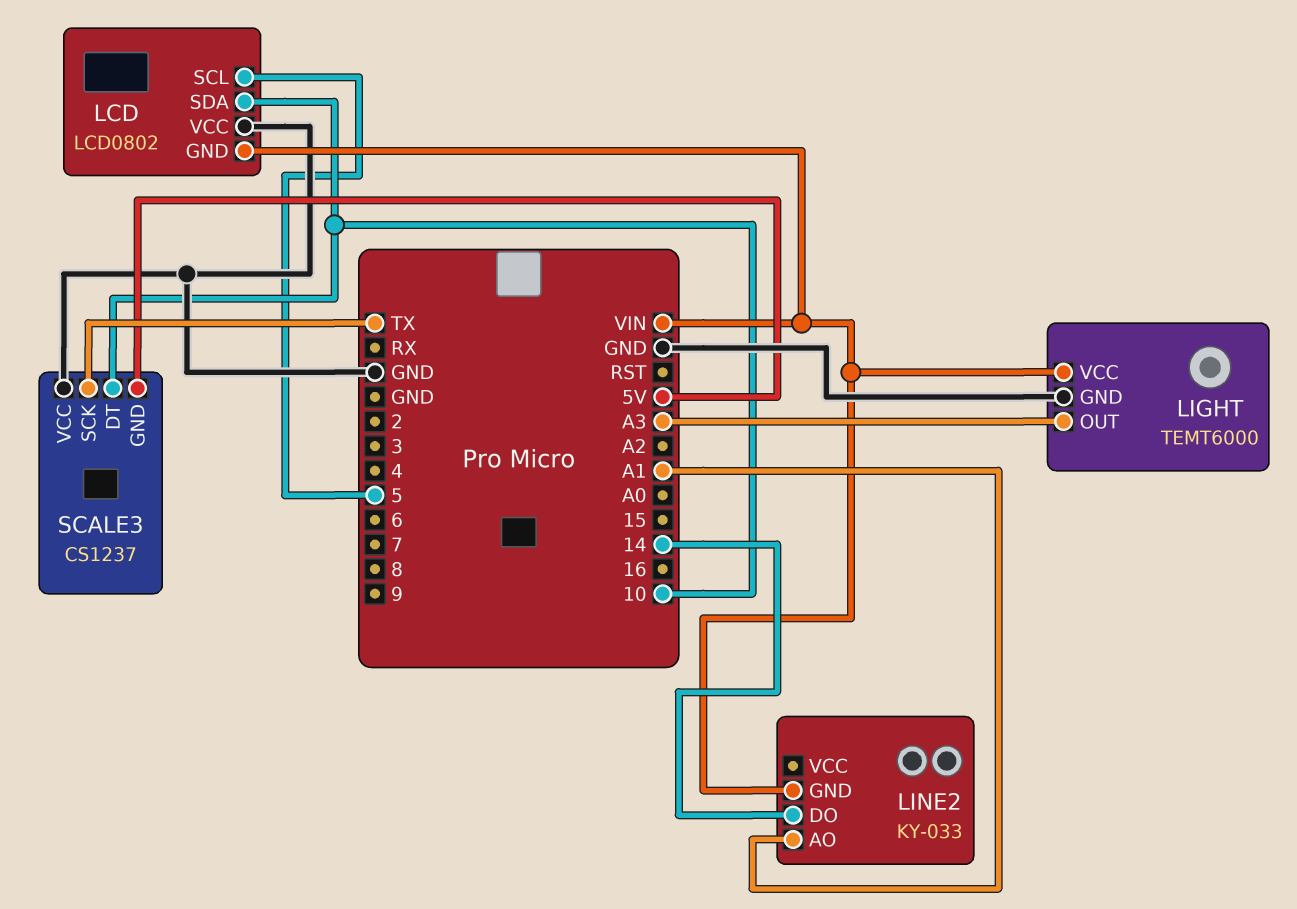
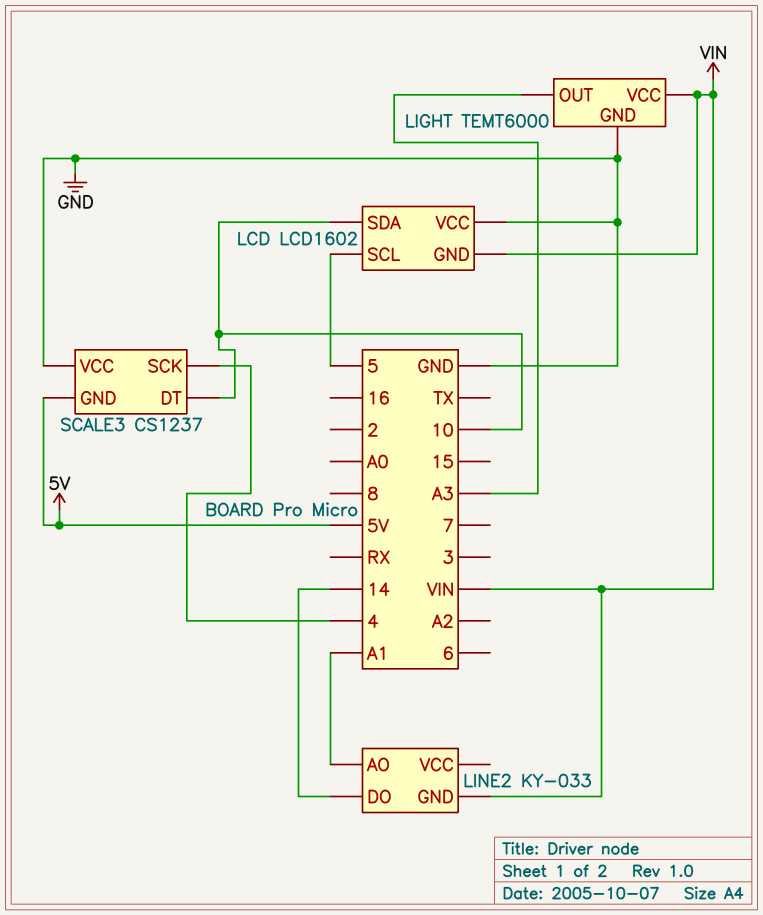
LCD: LCD0802 -> LCD1602
SCALE3 pin SCK: TX -> 4

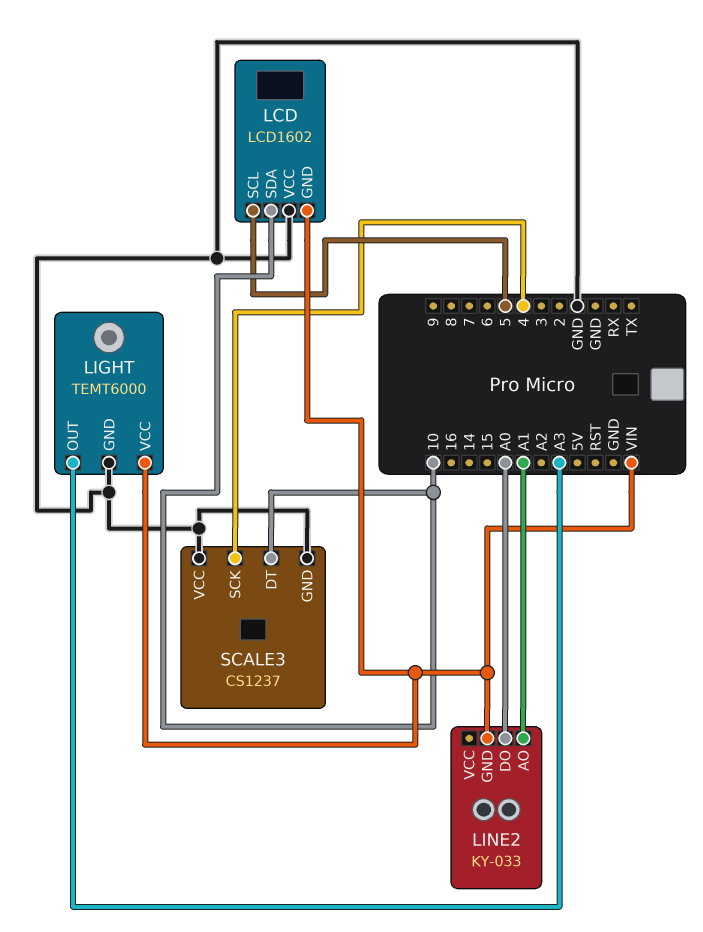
LINE2 pin DO: 14 -> A0
SCALE3 pin GND: 5V -> GND

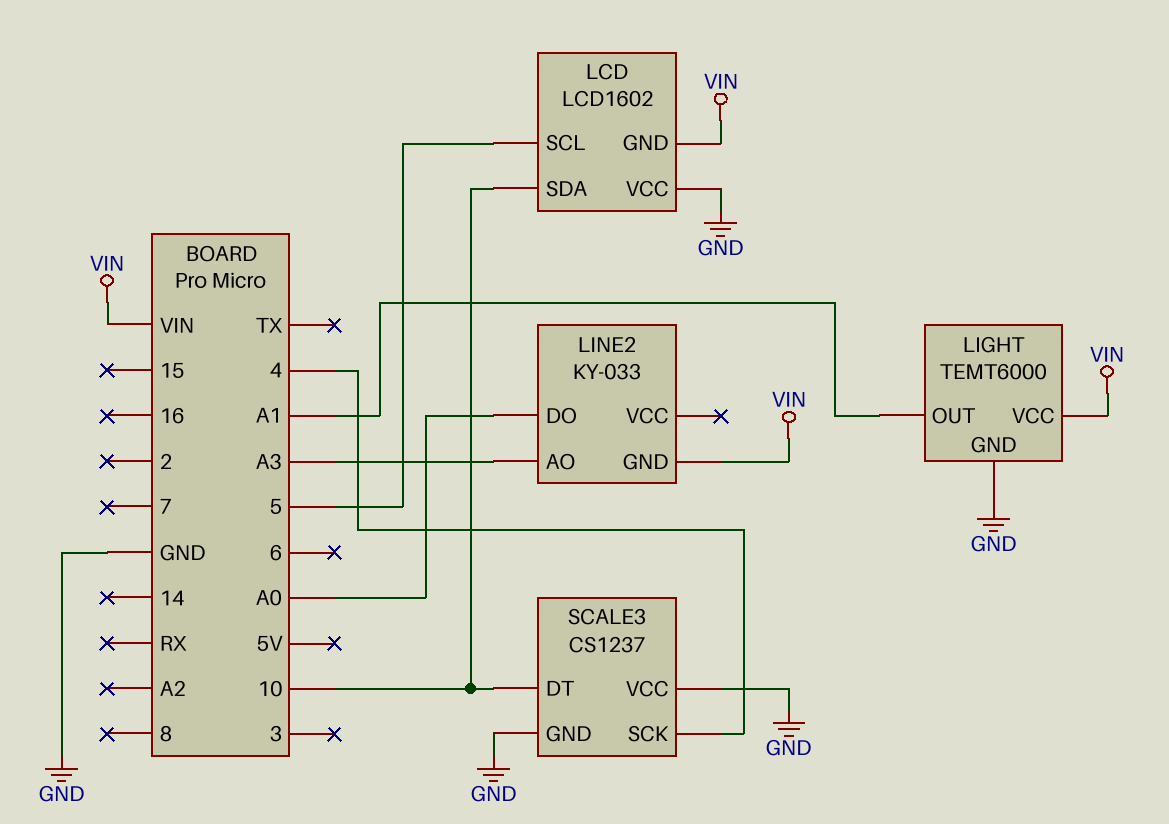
LIGHT pin OUT: A3 -> A1
LINE2 pin AO: A1 -> A3

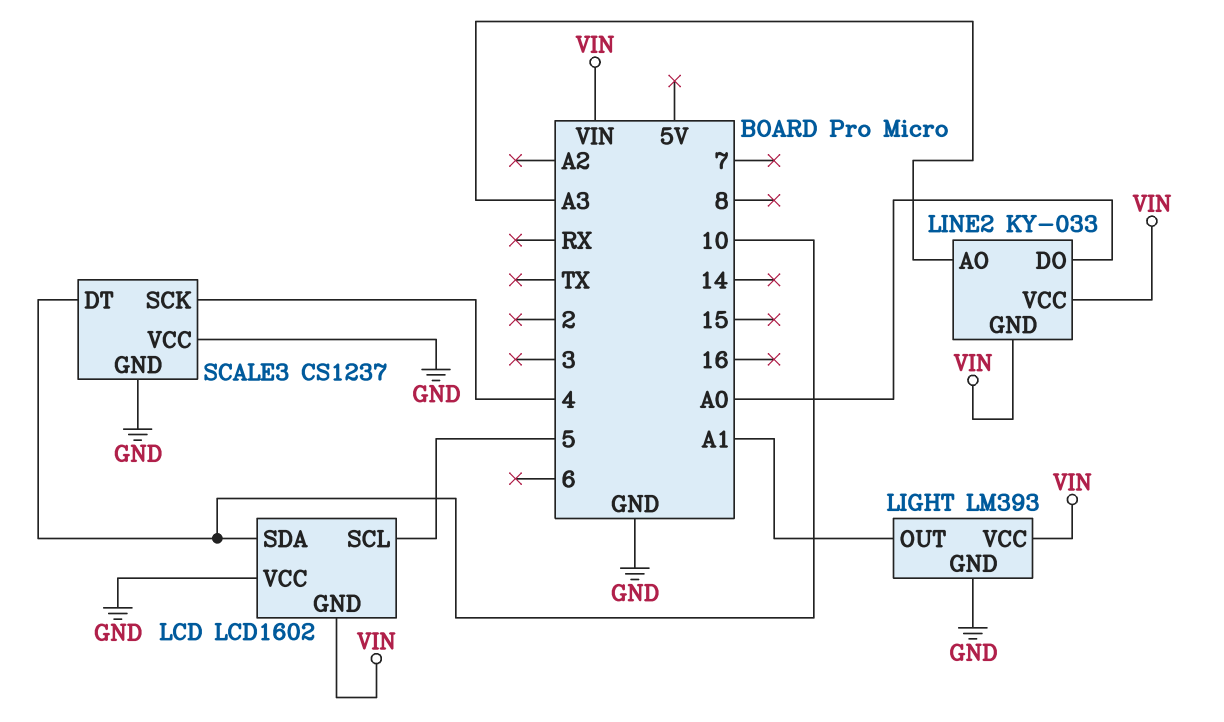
LIGHT: TEMT6000 -> LM393
LINE2 pin VCC: none -> VIN

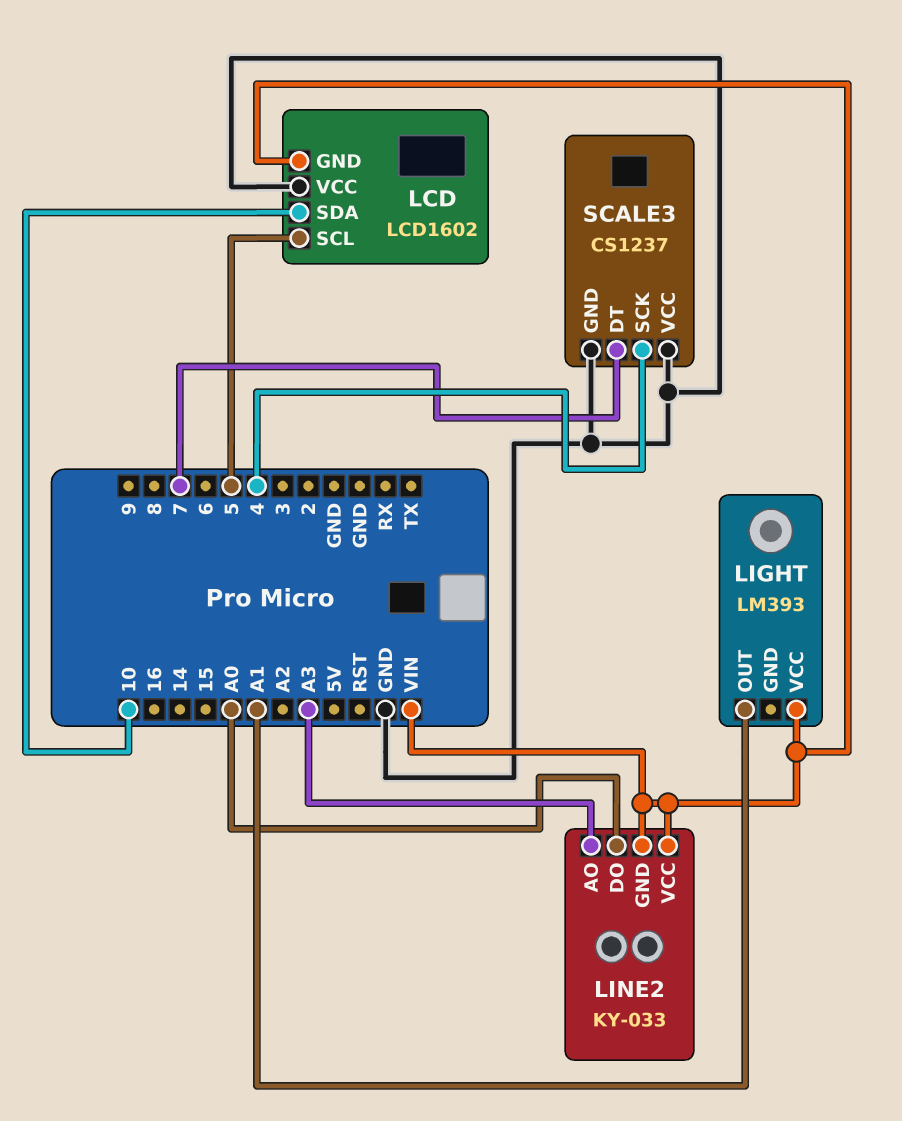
LIGHT pin GND: GND -> none
SCALE3 pin DT: 10 -> 7

